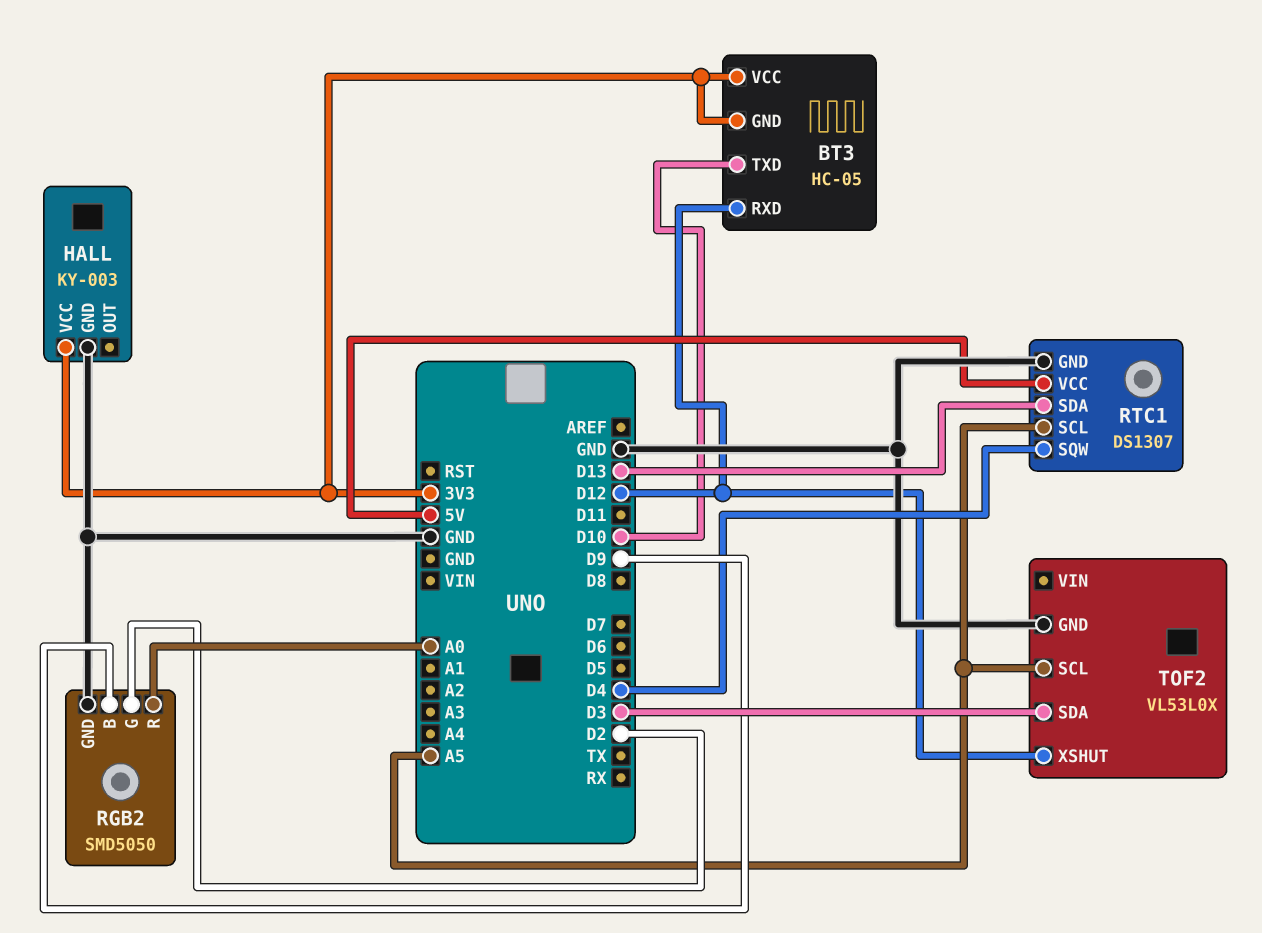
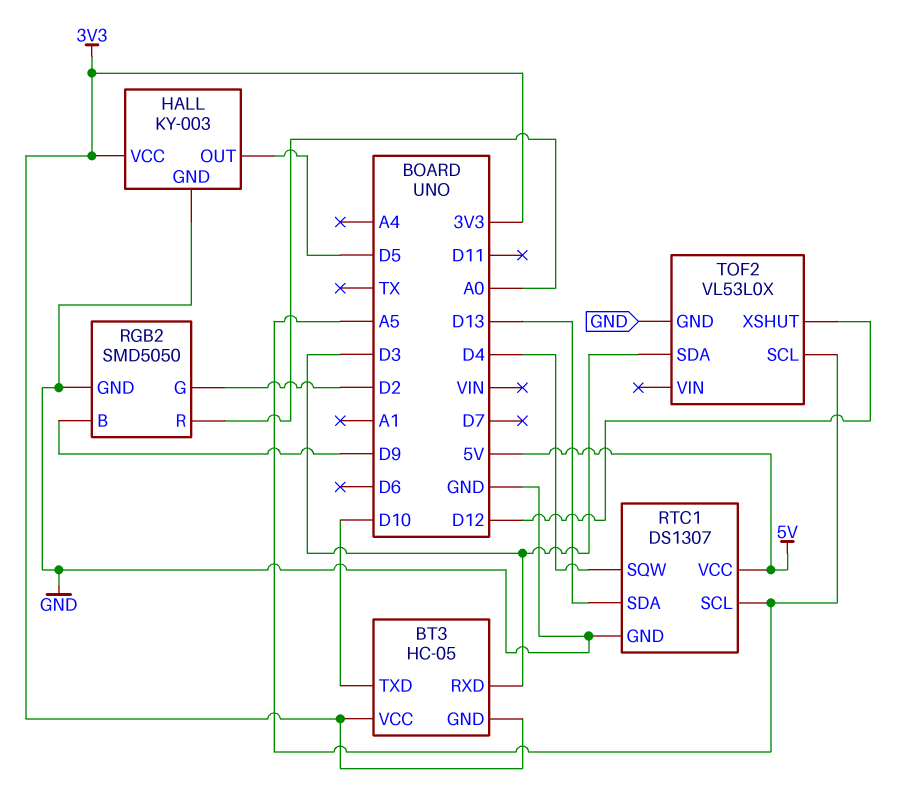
BT3 pin RXD: D12 -> D3
HALL pin OUT: none -> D5

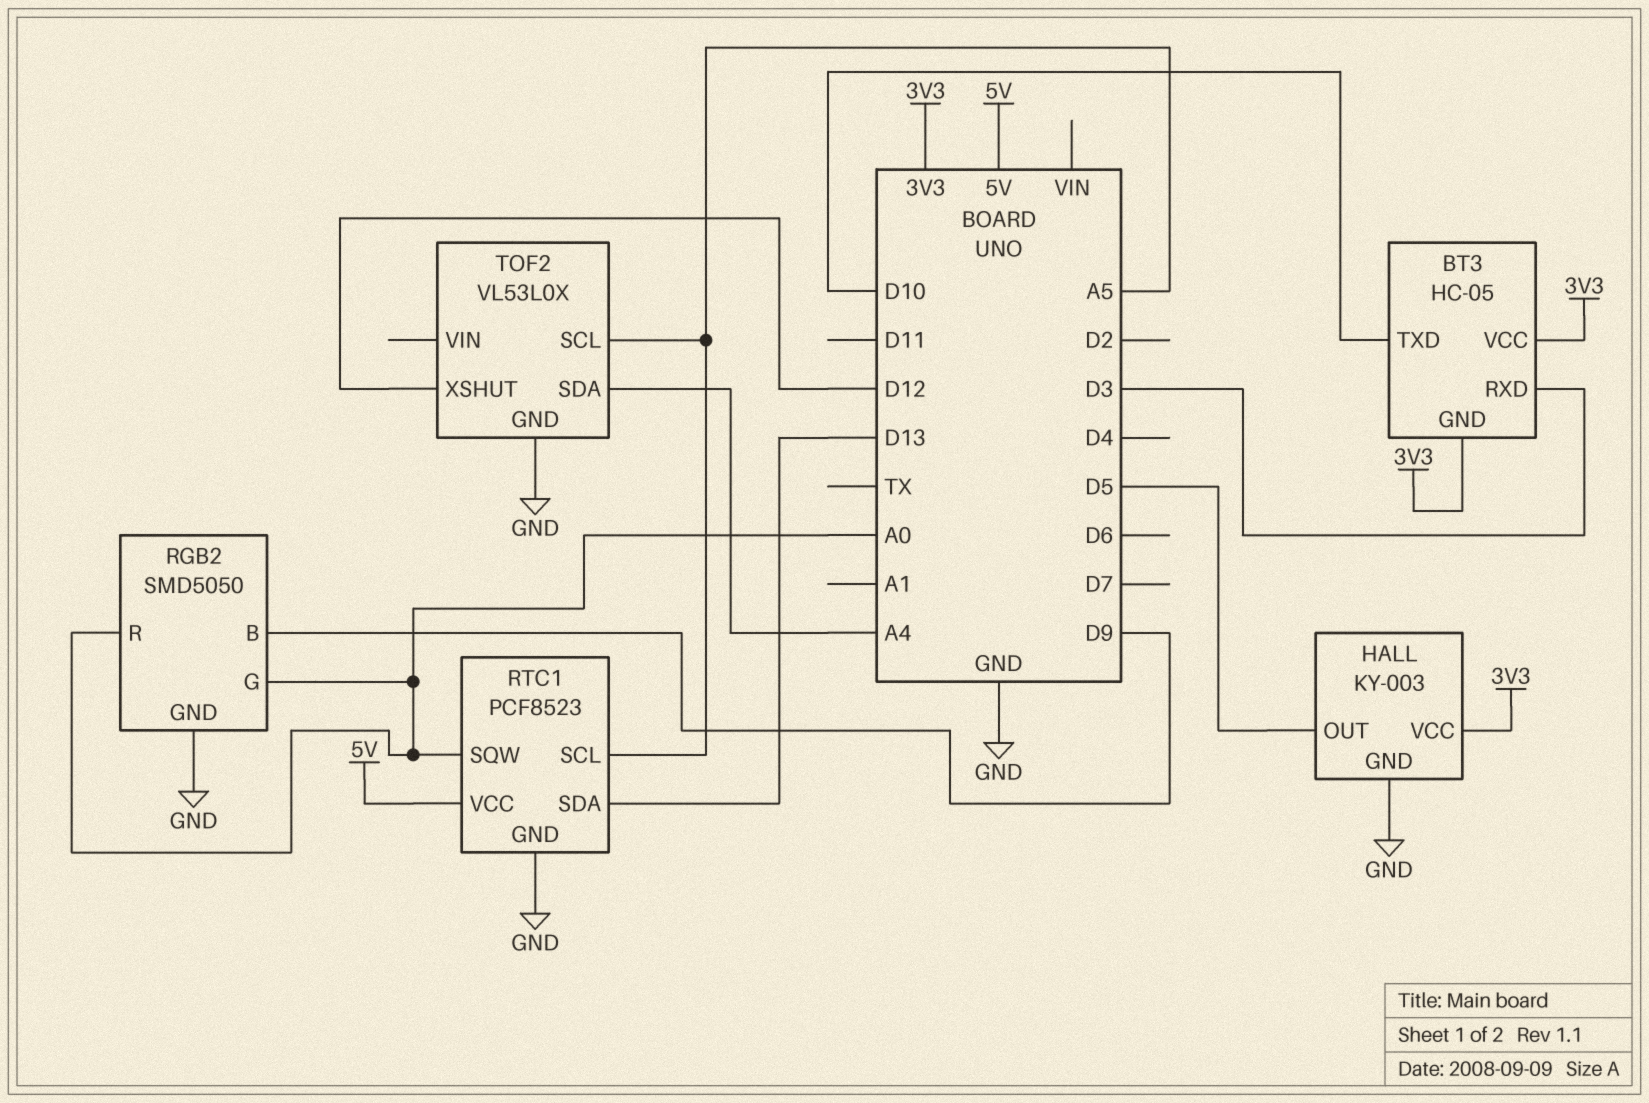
RGB2 pin G: D2 -> A0
RTC1: DS1307 -> PCF8523
RTC1 pin SQW: D4 -> A0
TOF2 pin SDA: D3 -> A4

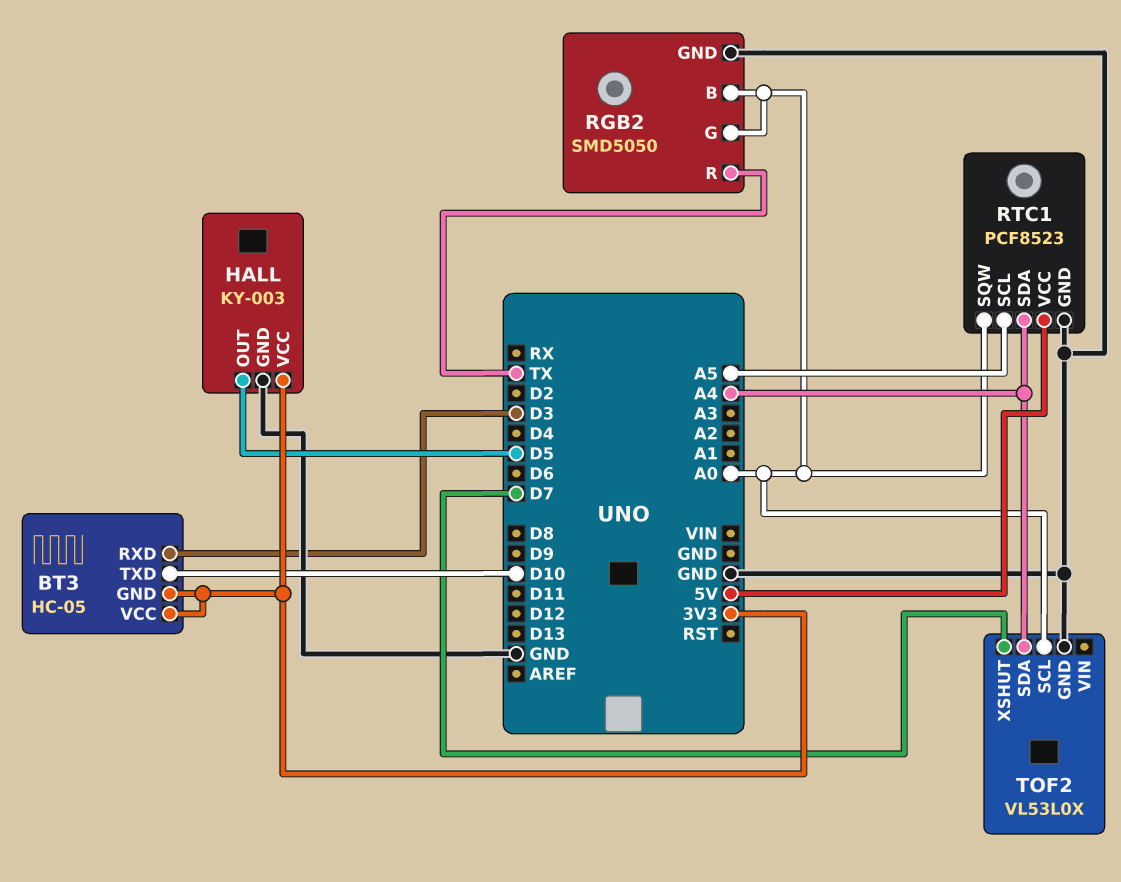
RGB2 pin B: D9 -> A0
RGB2 pin R: A0 -> TX
RTC1 pin SDA: D13 -> A4
TOF2 pin SCL: A5 -> A0
TOF2 pin XSHUT: D12 -> D7

